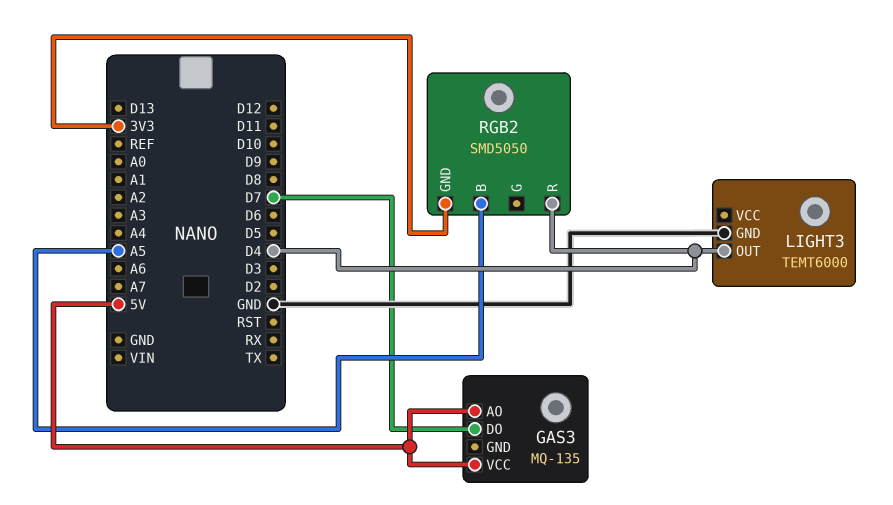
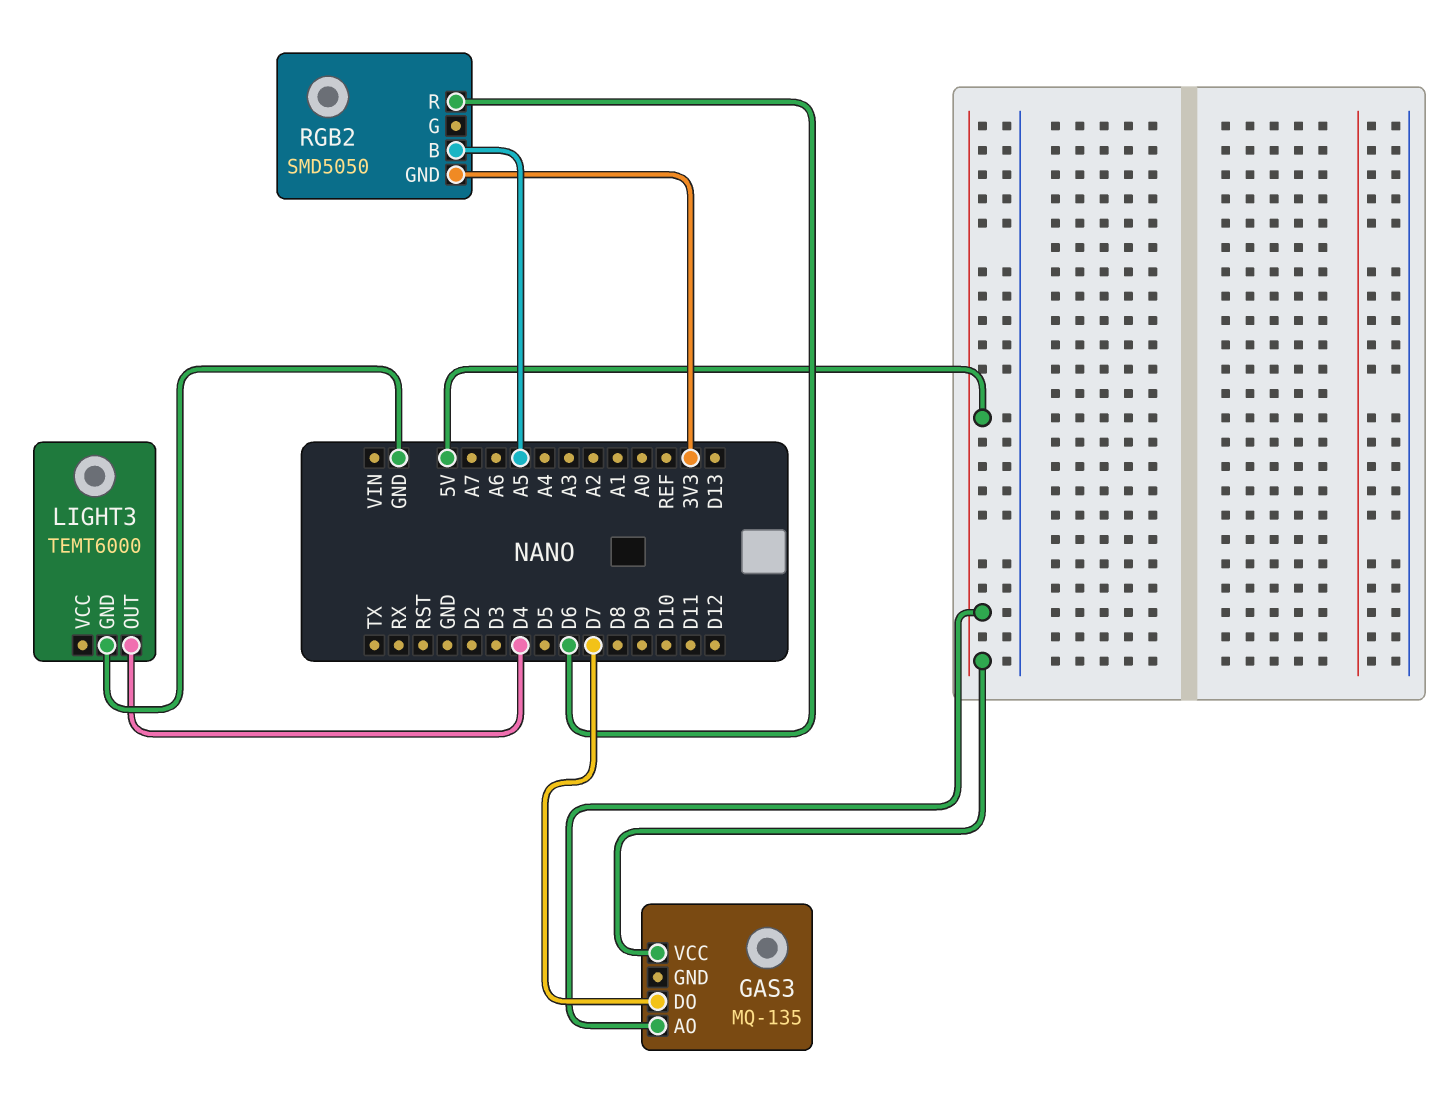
RGB2 pin R: D4 -> D6

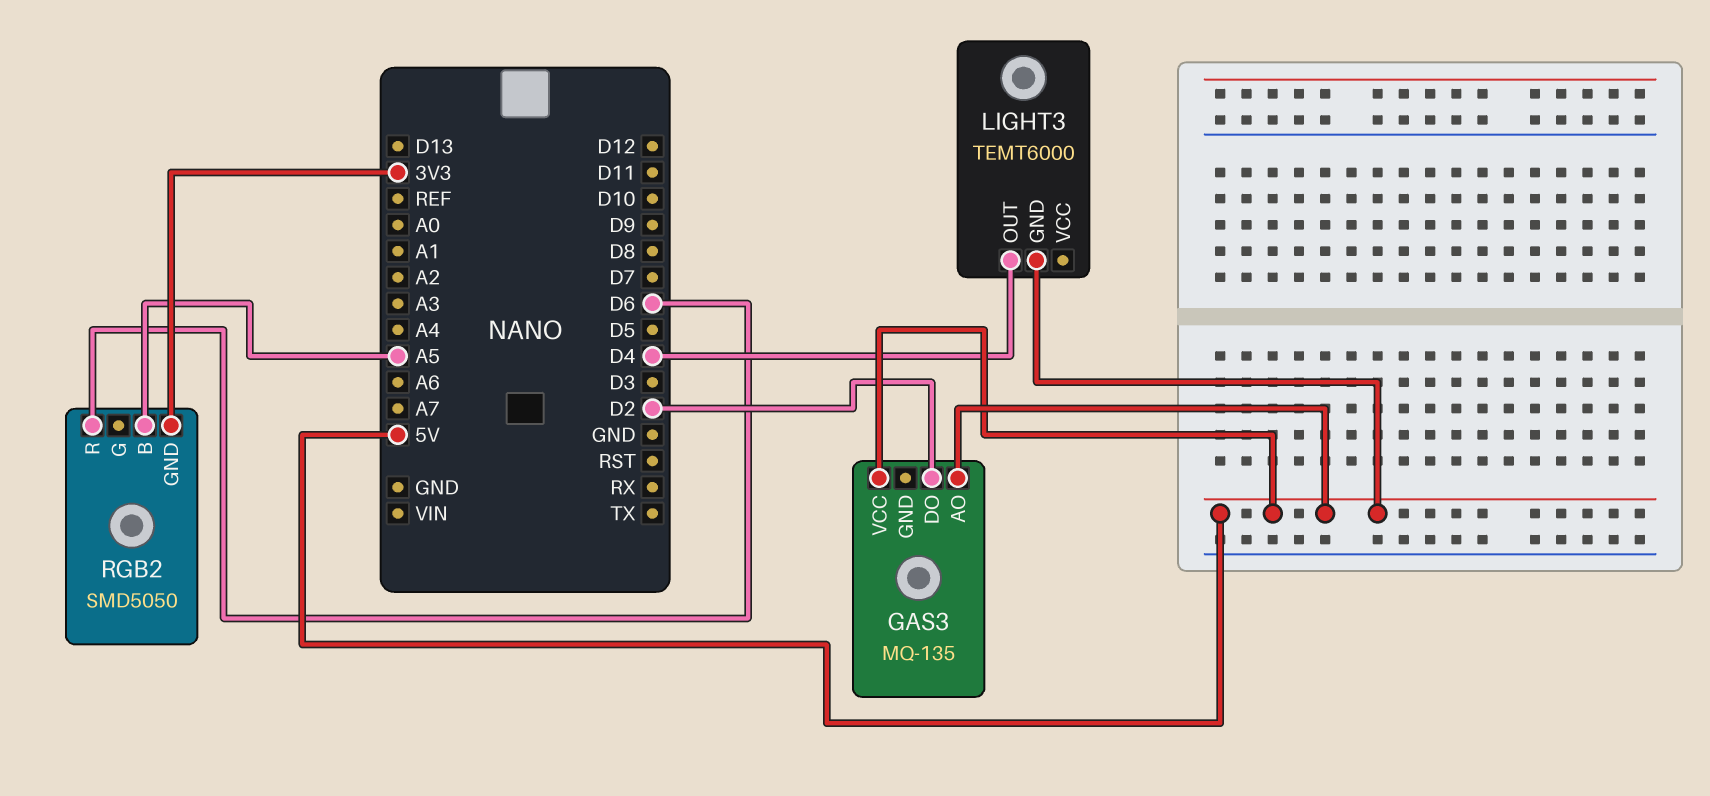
GAS3 pin DO: D7 -> D2
LIGHT3 pin GND: GND -> 5V

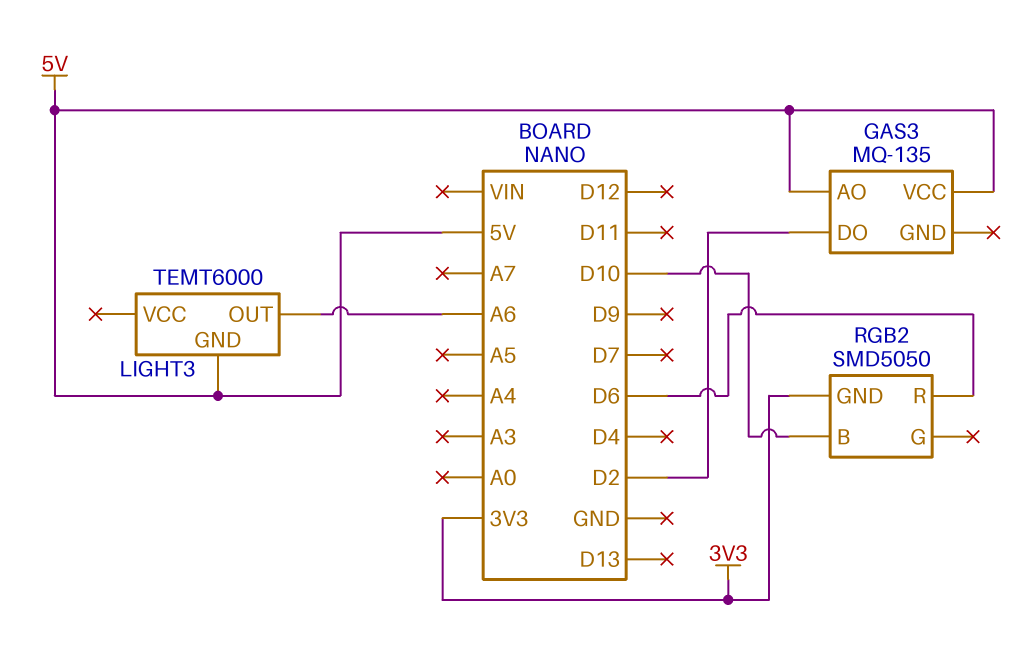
LIGHT3 pin OUT: D4 -> A6
RGB2 pin B: A5 -> D10

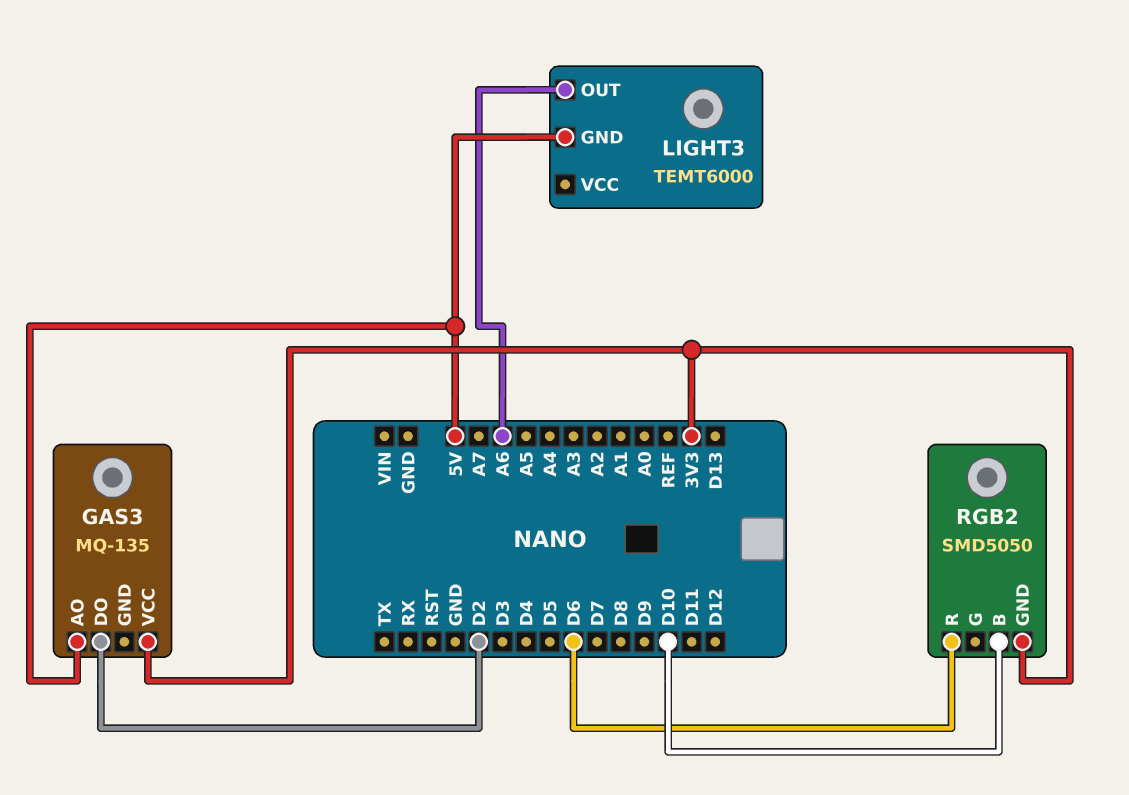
GAS3 pin VCC: 5V -> 3V3

